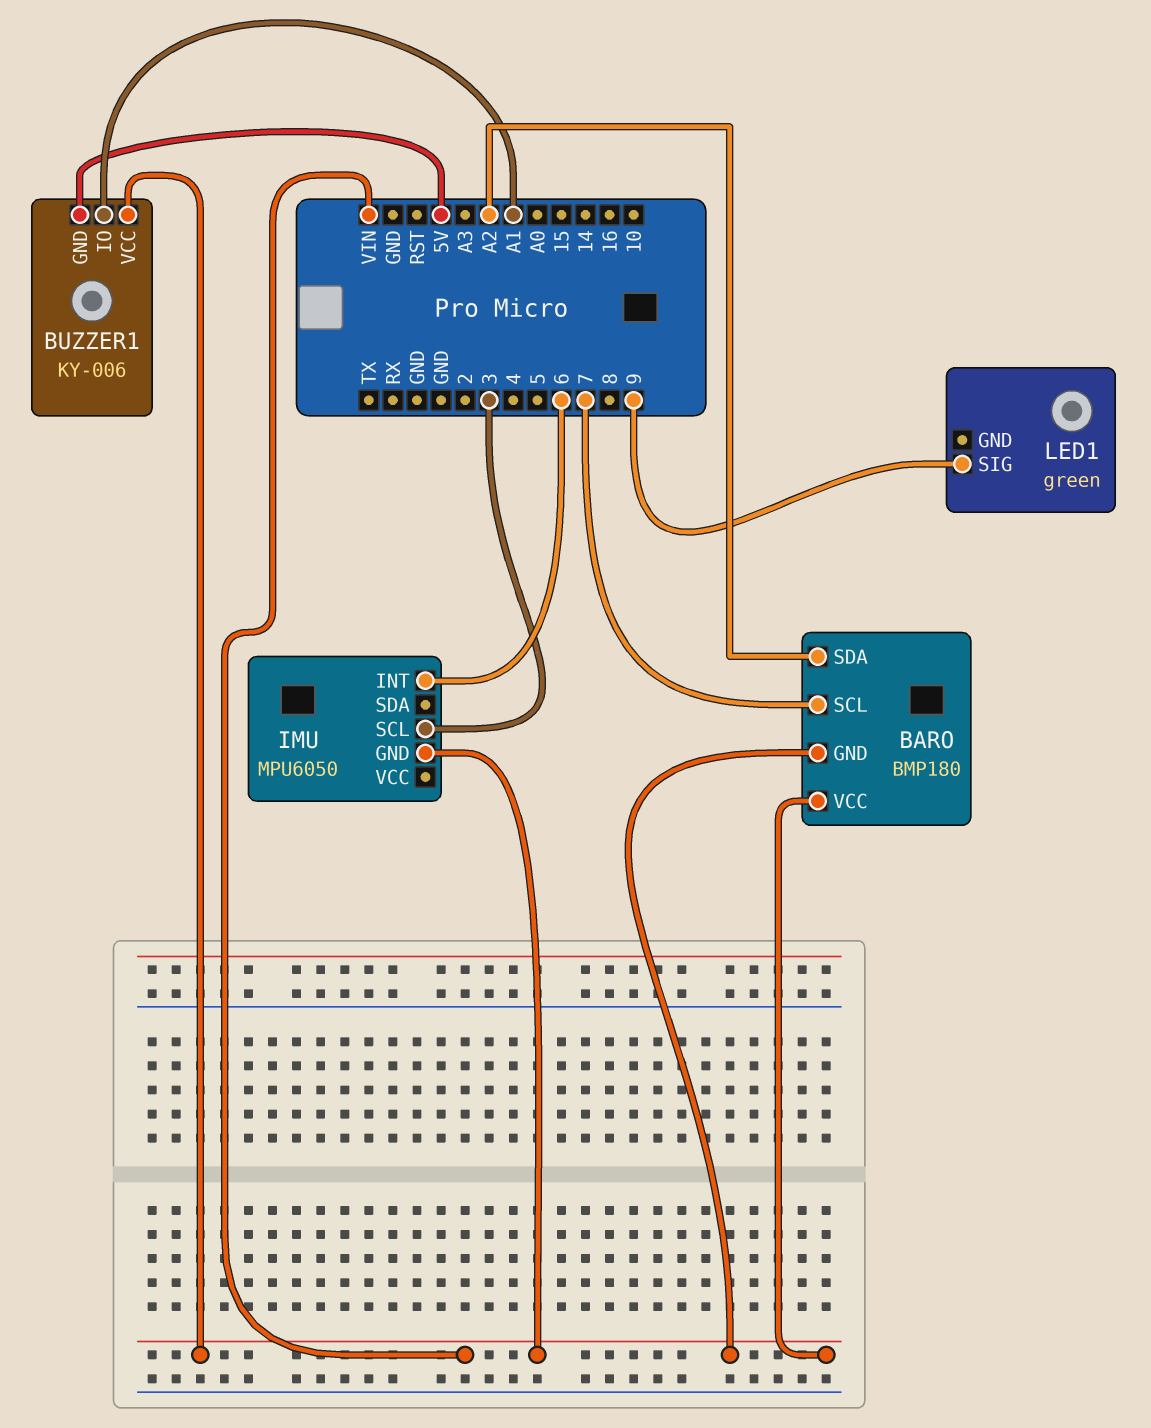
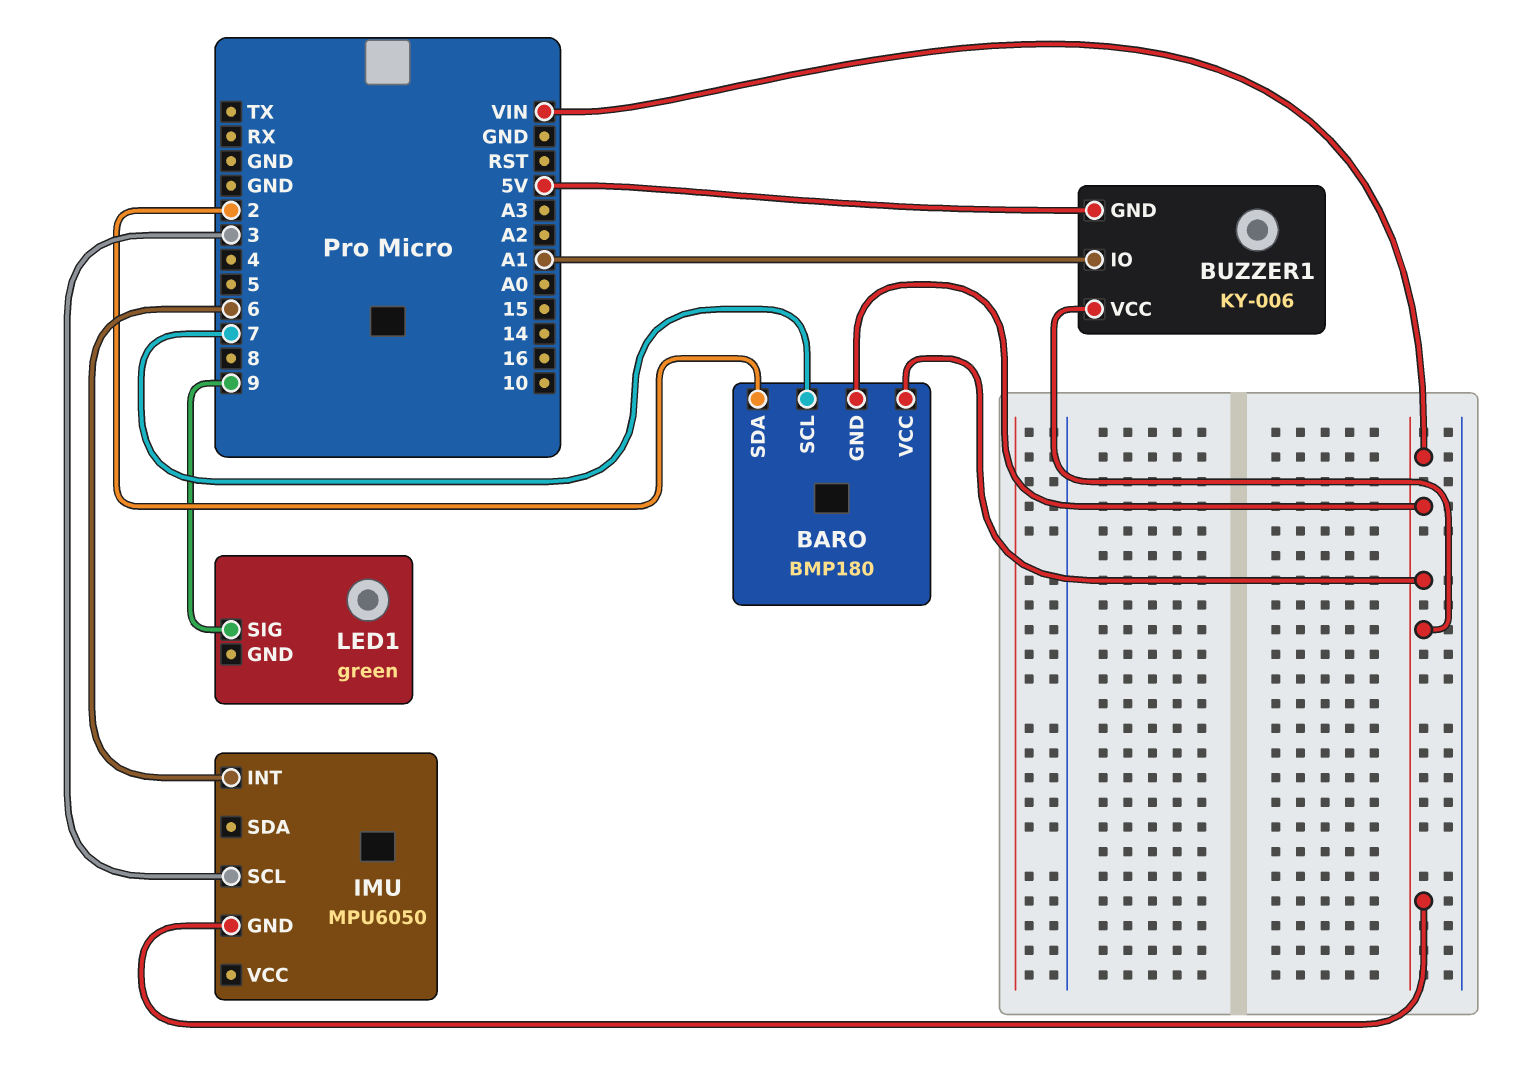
BARO pin SDA: A2 -> 2

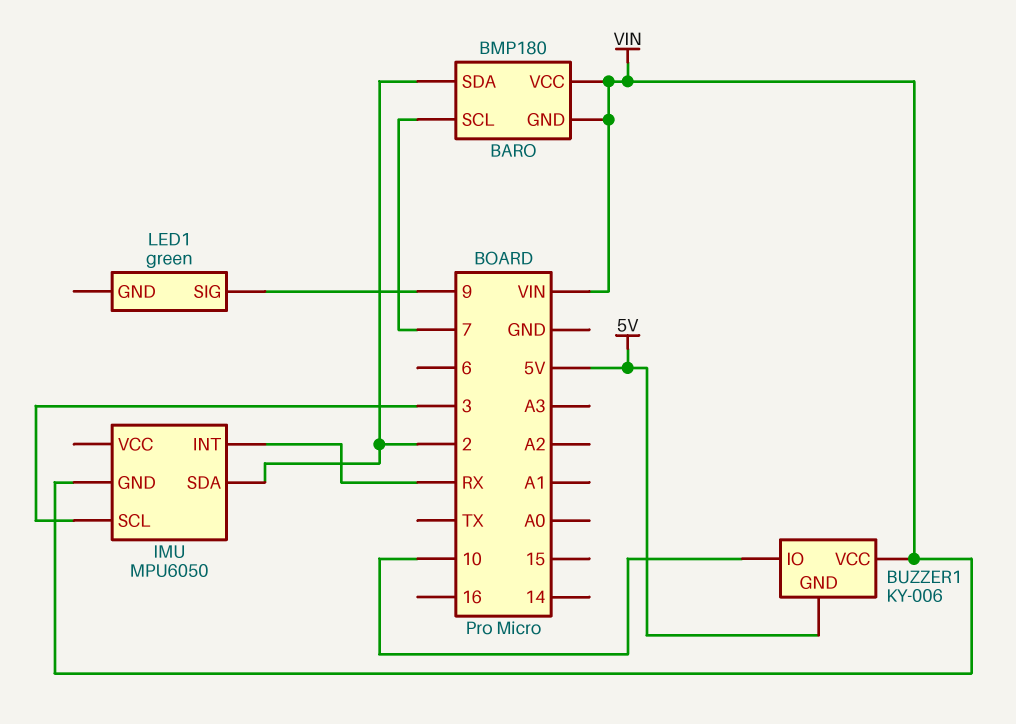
BUZZER1 pin IO: A1 -> 10
IMU pin INT: 6 -> RX
IMU pin SDA: none -> 2

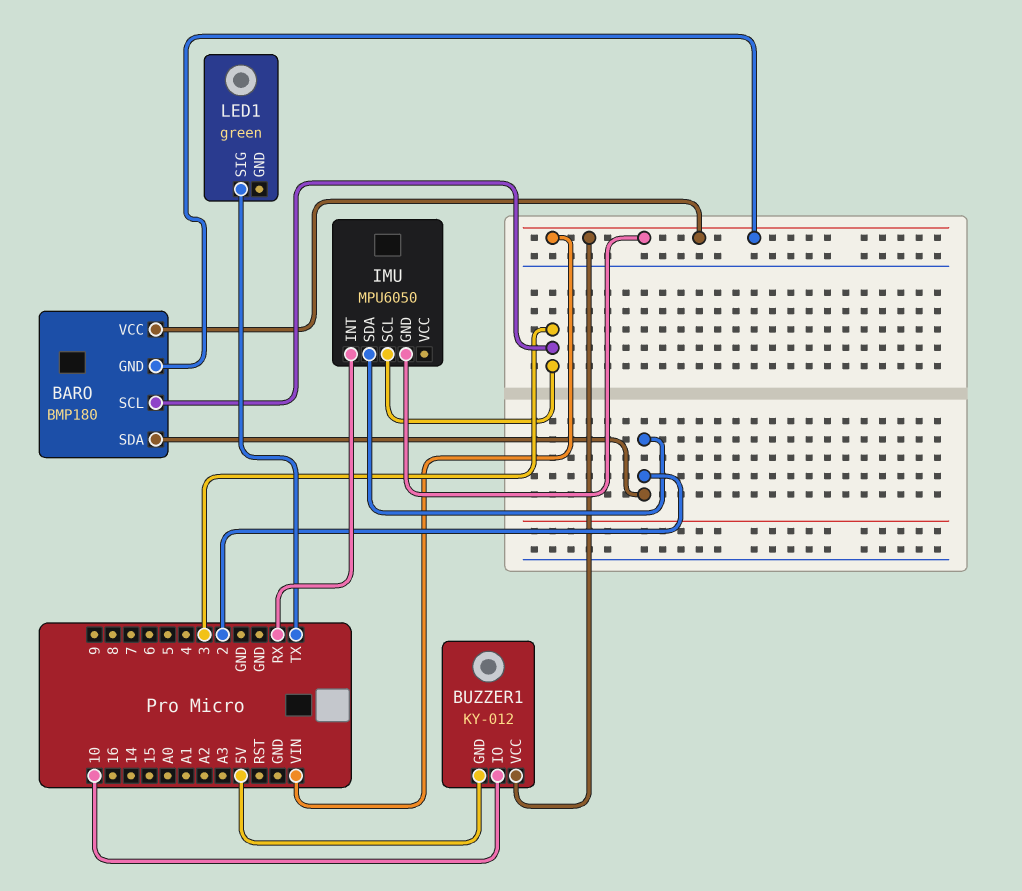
BARO pin SCL: 7 -> 3
BUZZER1: KY-006 -> KY-012
LED1 pin SIG: 9 -> TX

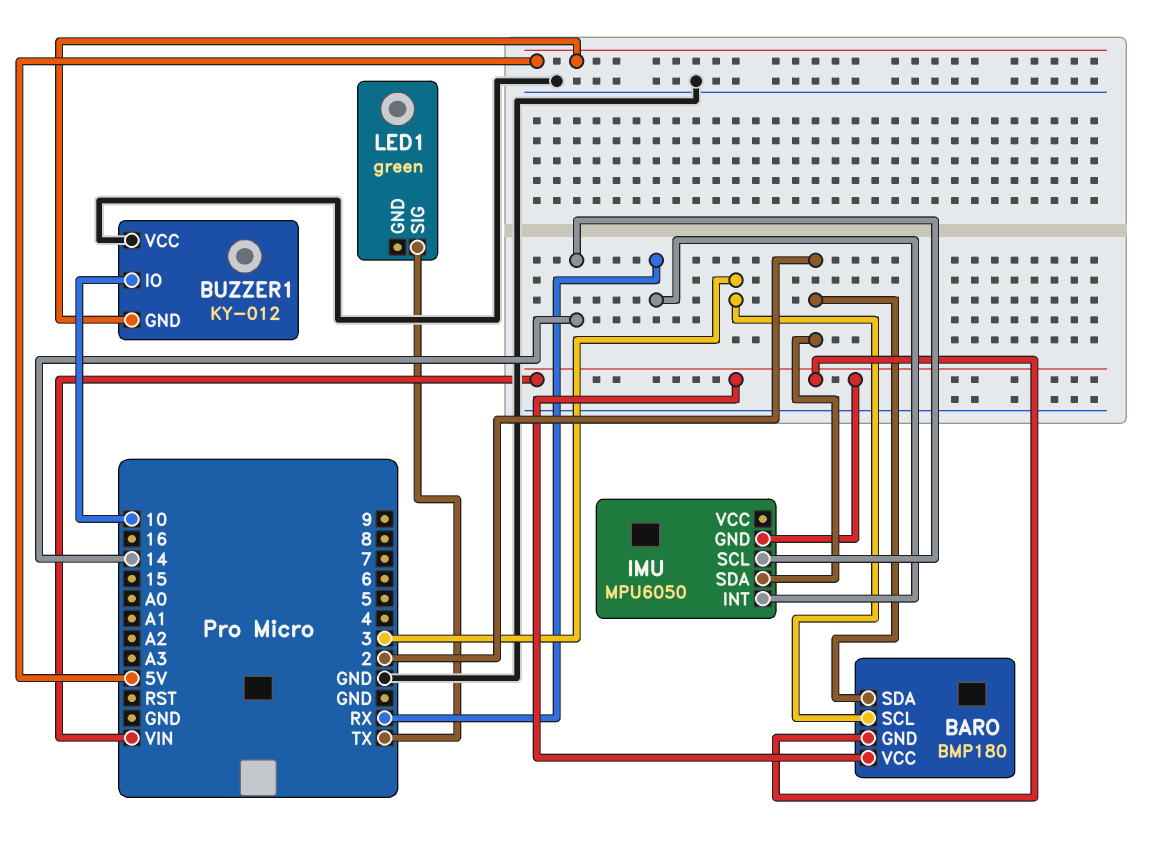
BUZZER1 pin VCC: VIN -> GND
IMU pin SCL: 3 -> 14

